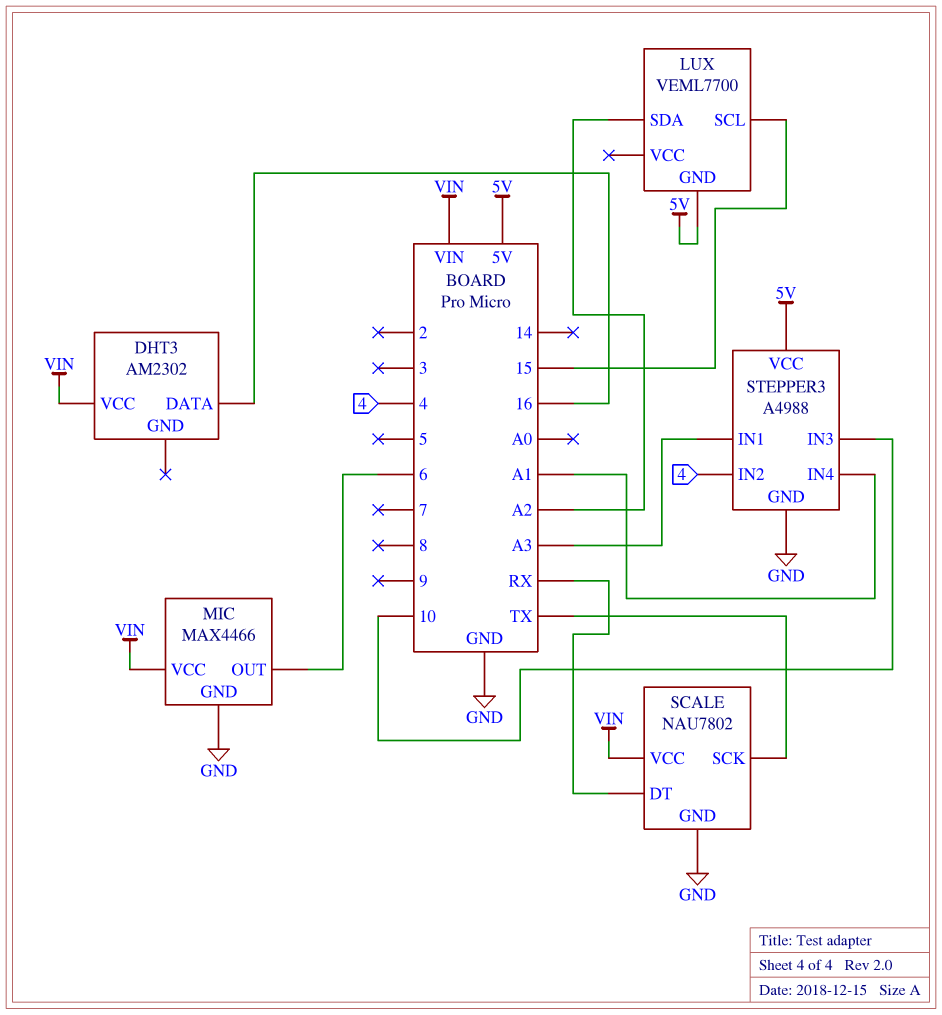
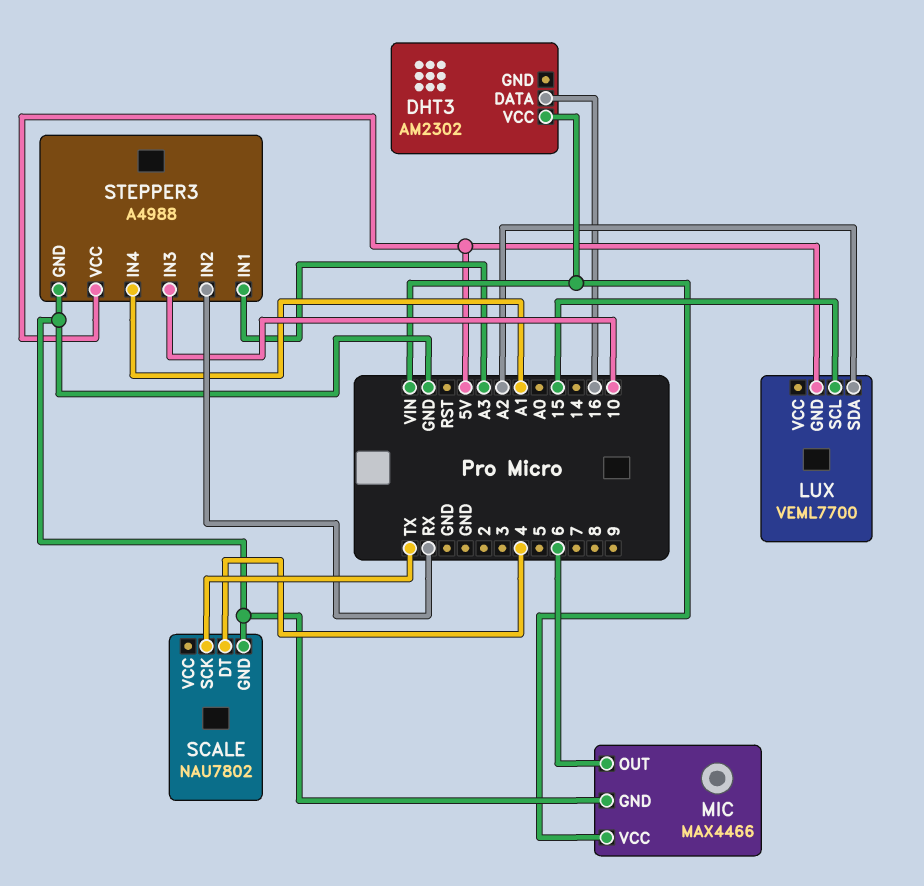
SCALE pin DT: RX -> 4
SCALE pin VCC: VIN -> none
STEPPER3 pin IN2: 4 -> RX

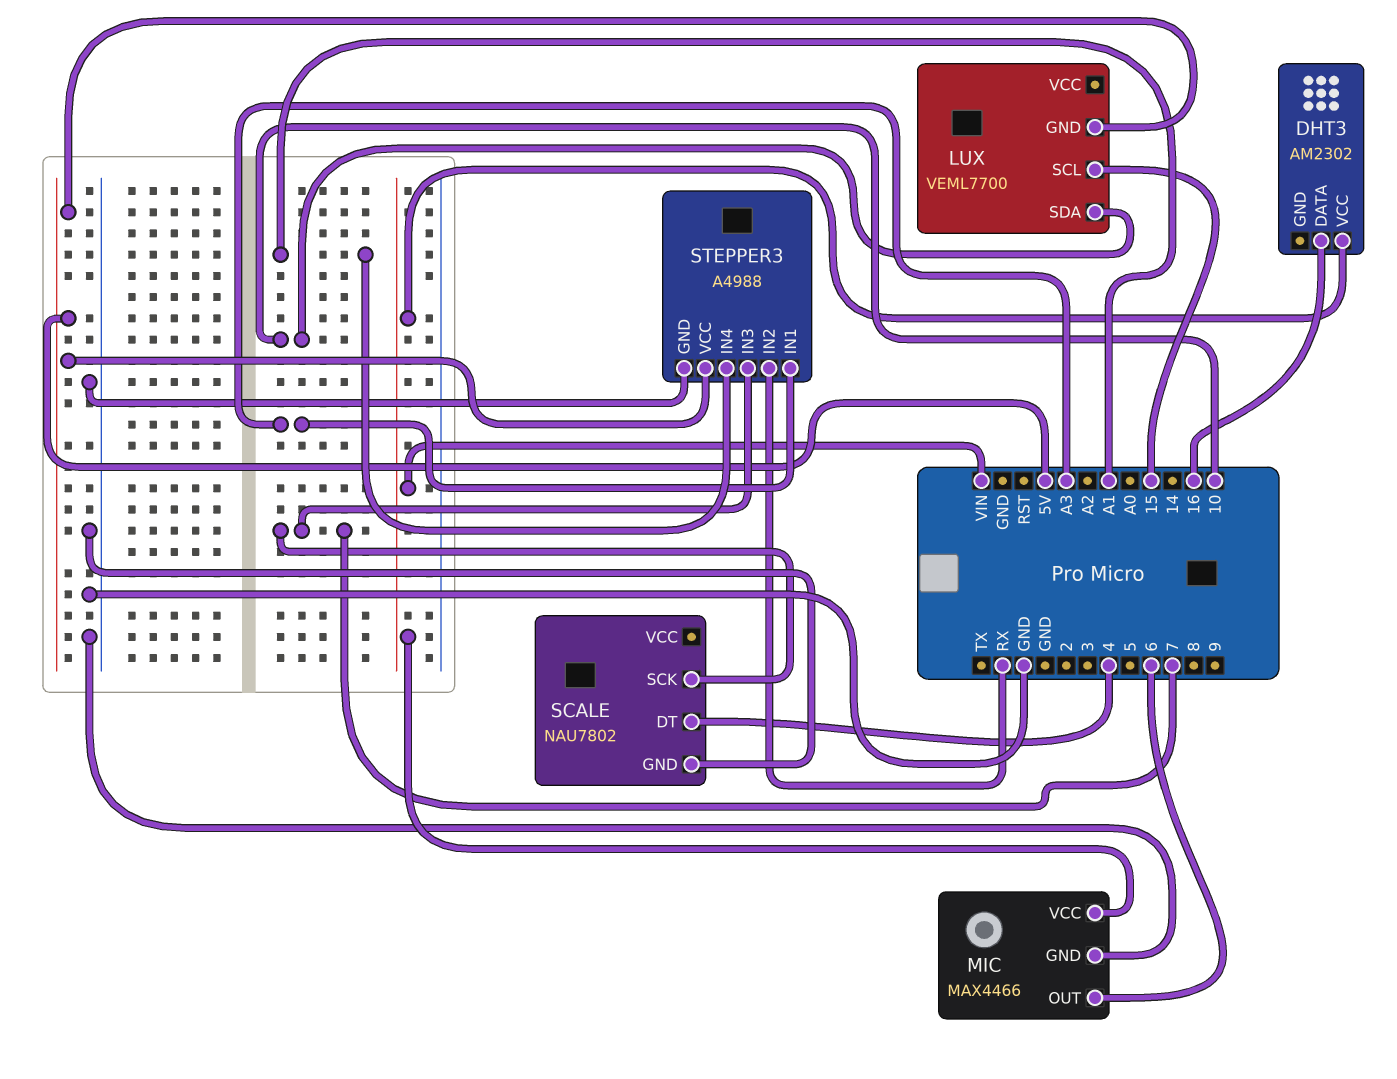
LUX pin SDA: A2 -> 10
SCALE pin SCK: TX -> 7
STEPPER3 pin IN3: 10 -> 7

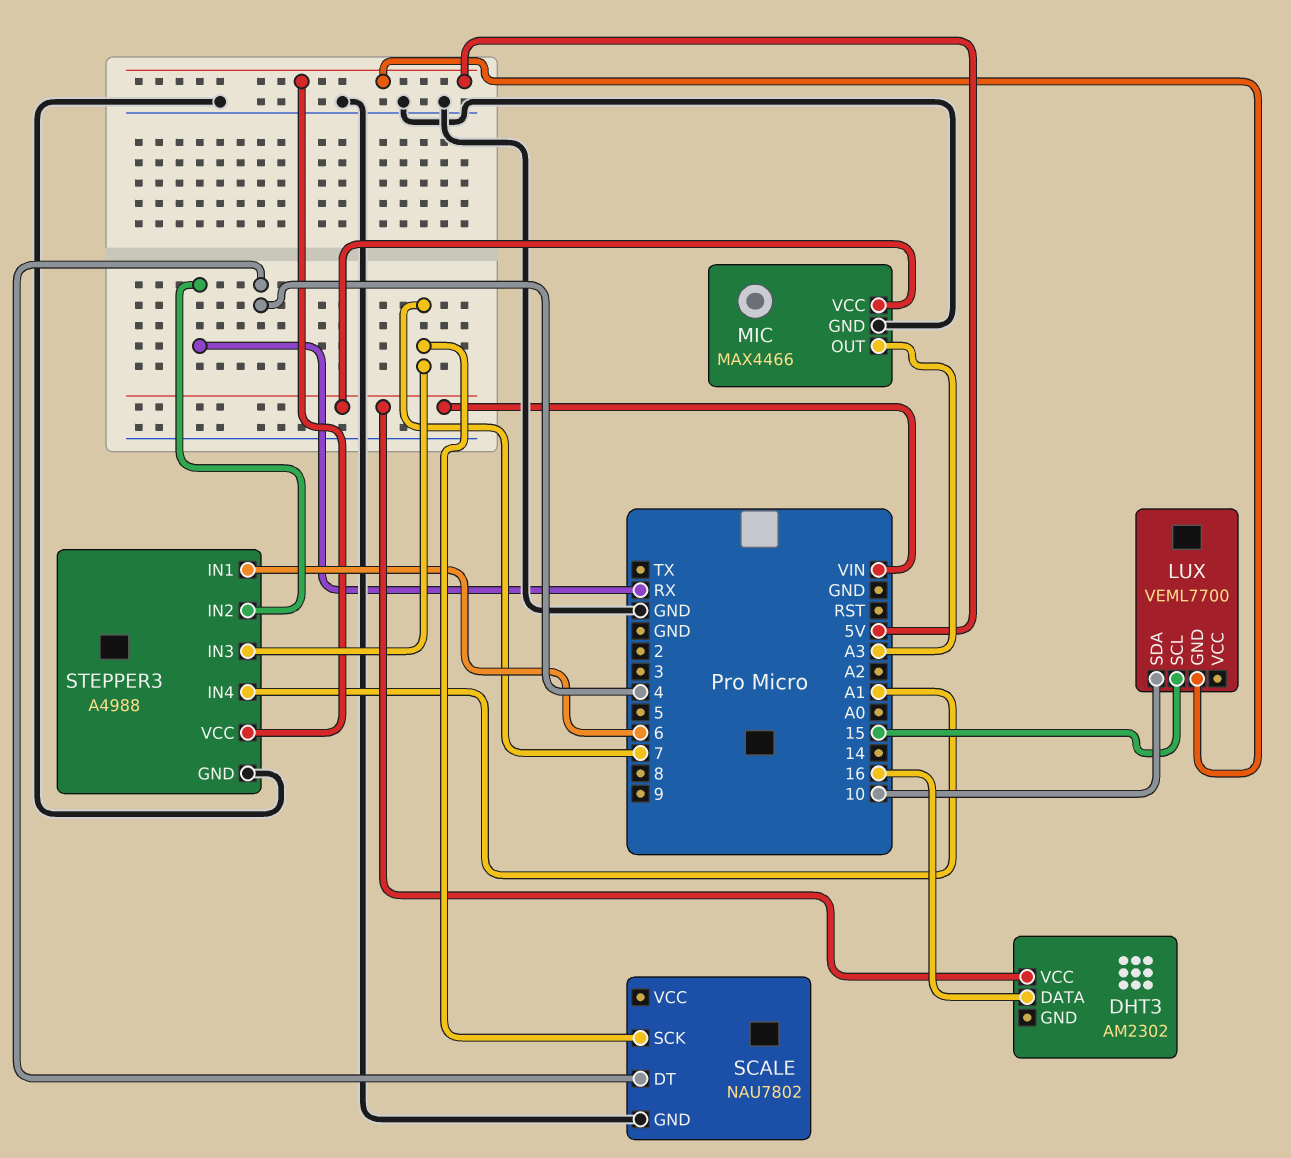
MIC pin OUT: 6 -> A3
STEPPER3 pin IN1: A3 -> 6

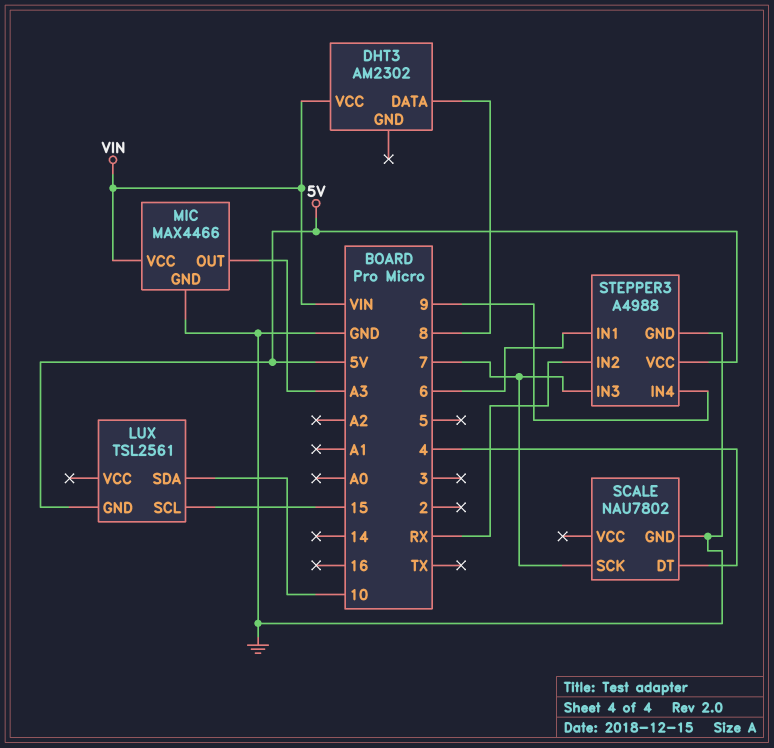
DHT3 pin DATA: 16 -> 8
LUX: VEML7700 -> TSL2561
STEPPER3 pin IN4: A1 -> 9

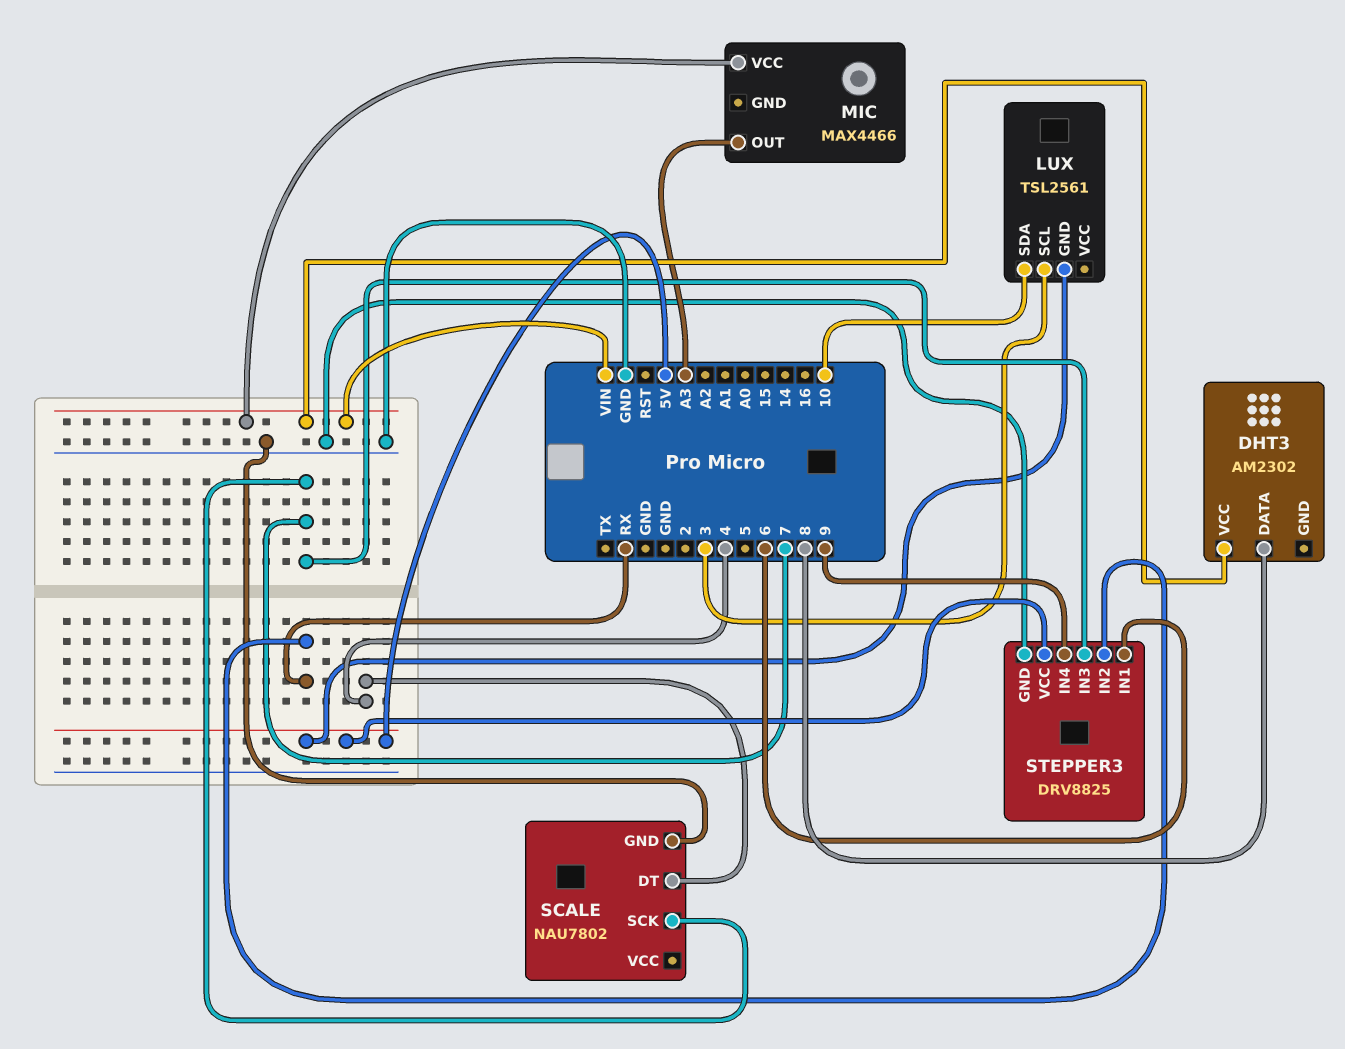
LUX pin SCL: 15 -> 3
MIC pin GND: GND -> none
STEPPER3: A4988 -> DRV8825

